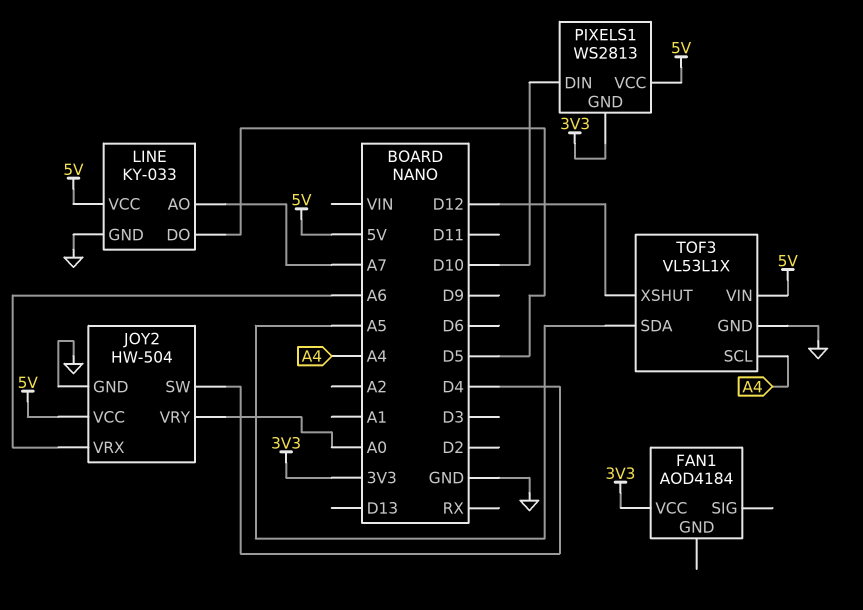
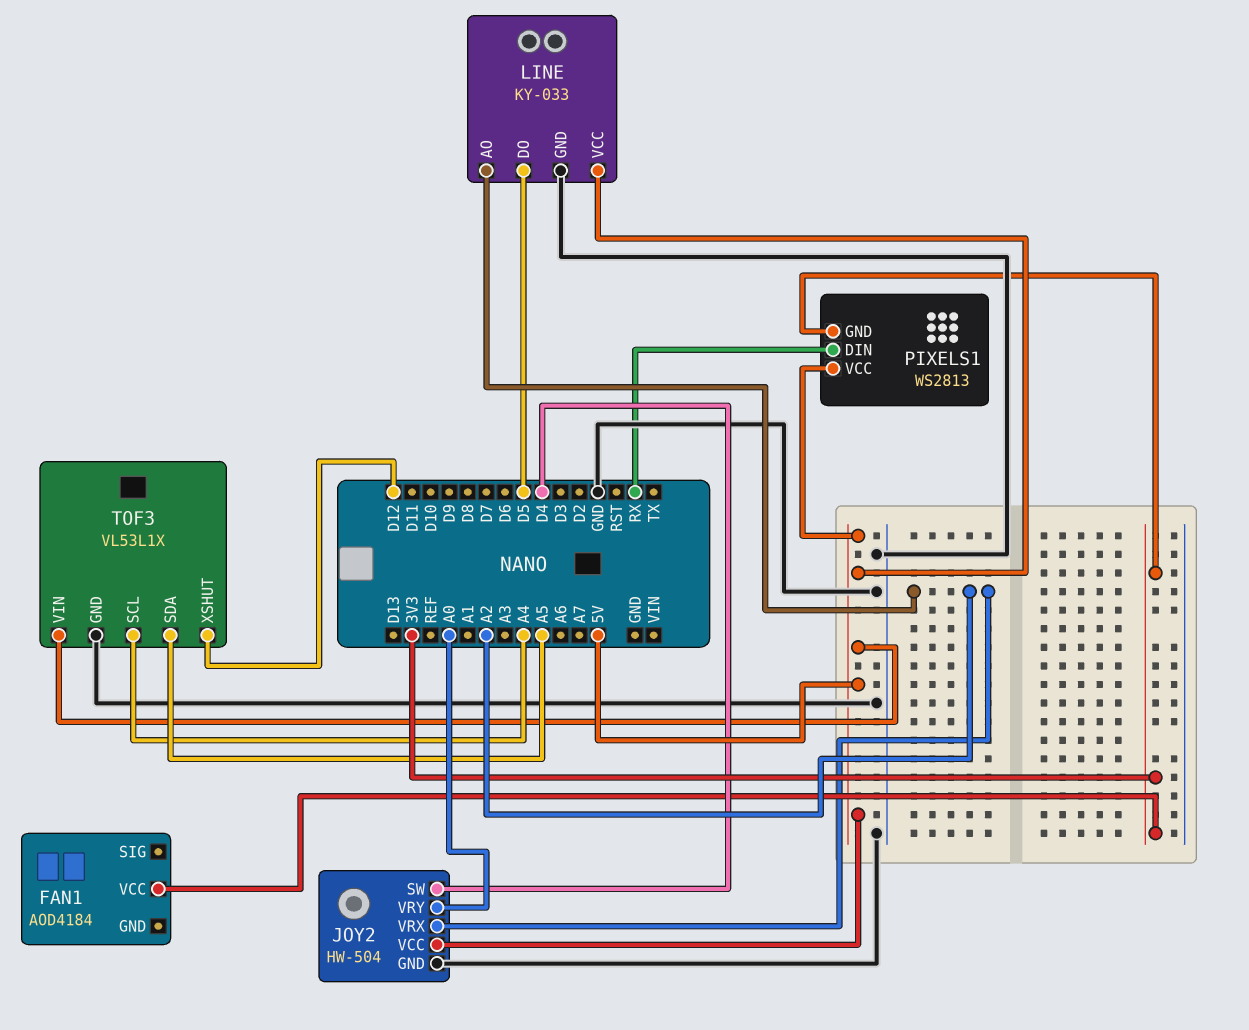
JOY2 pin VRX: A6 -> A2
LINE pin AO: A7 -> A2
PIXELS1 pin DIN: D10 -> RX

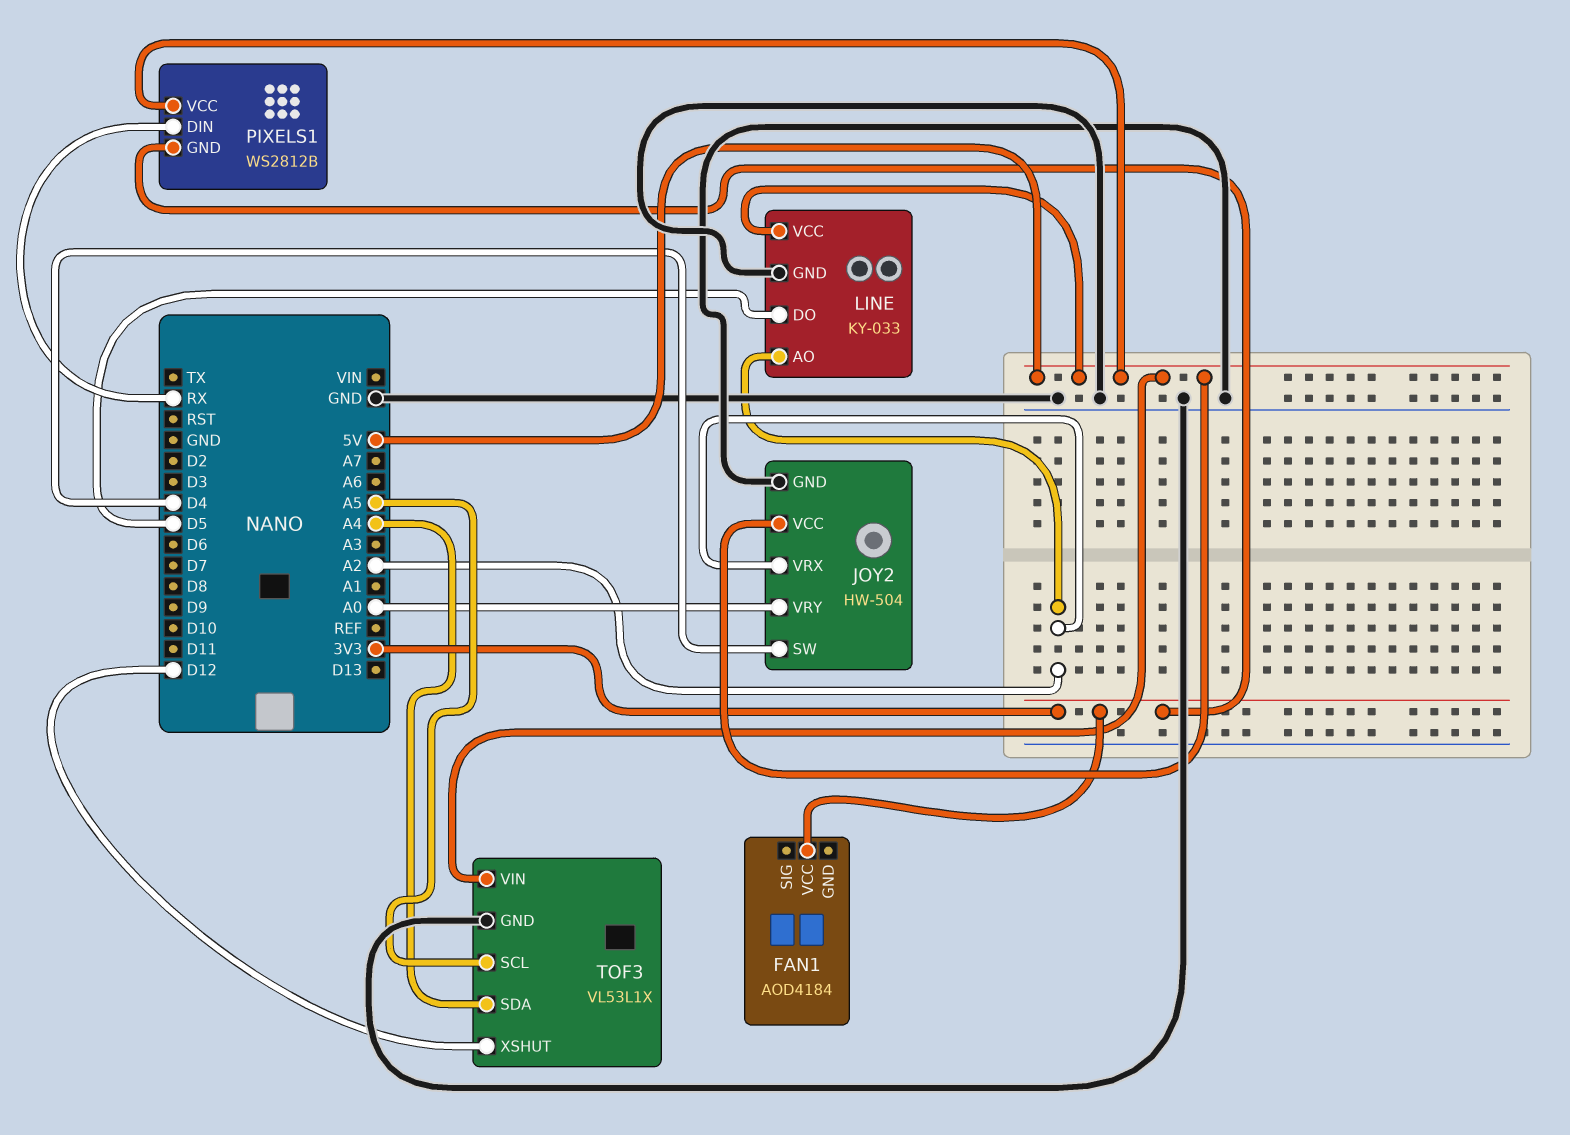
PIXELS1: WS2813 -> WS2812B
TOF3 pin SCL: A4 -> A5
TOF3 pin SDA: A5 -> A4

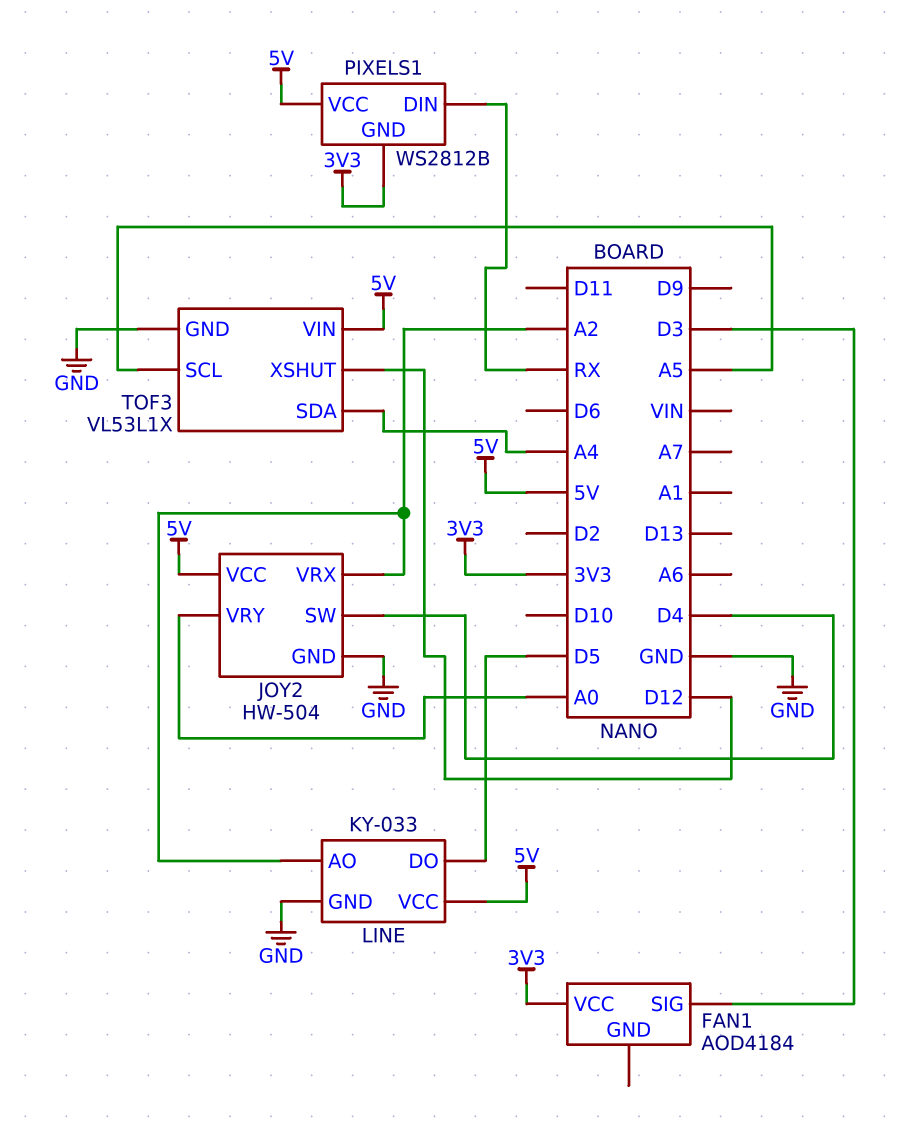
FAN1 pin SIG: none -> D3

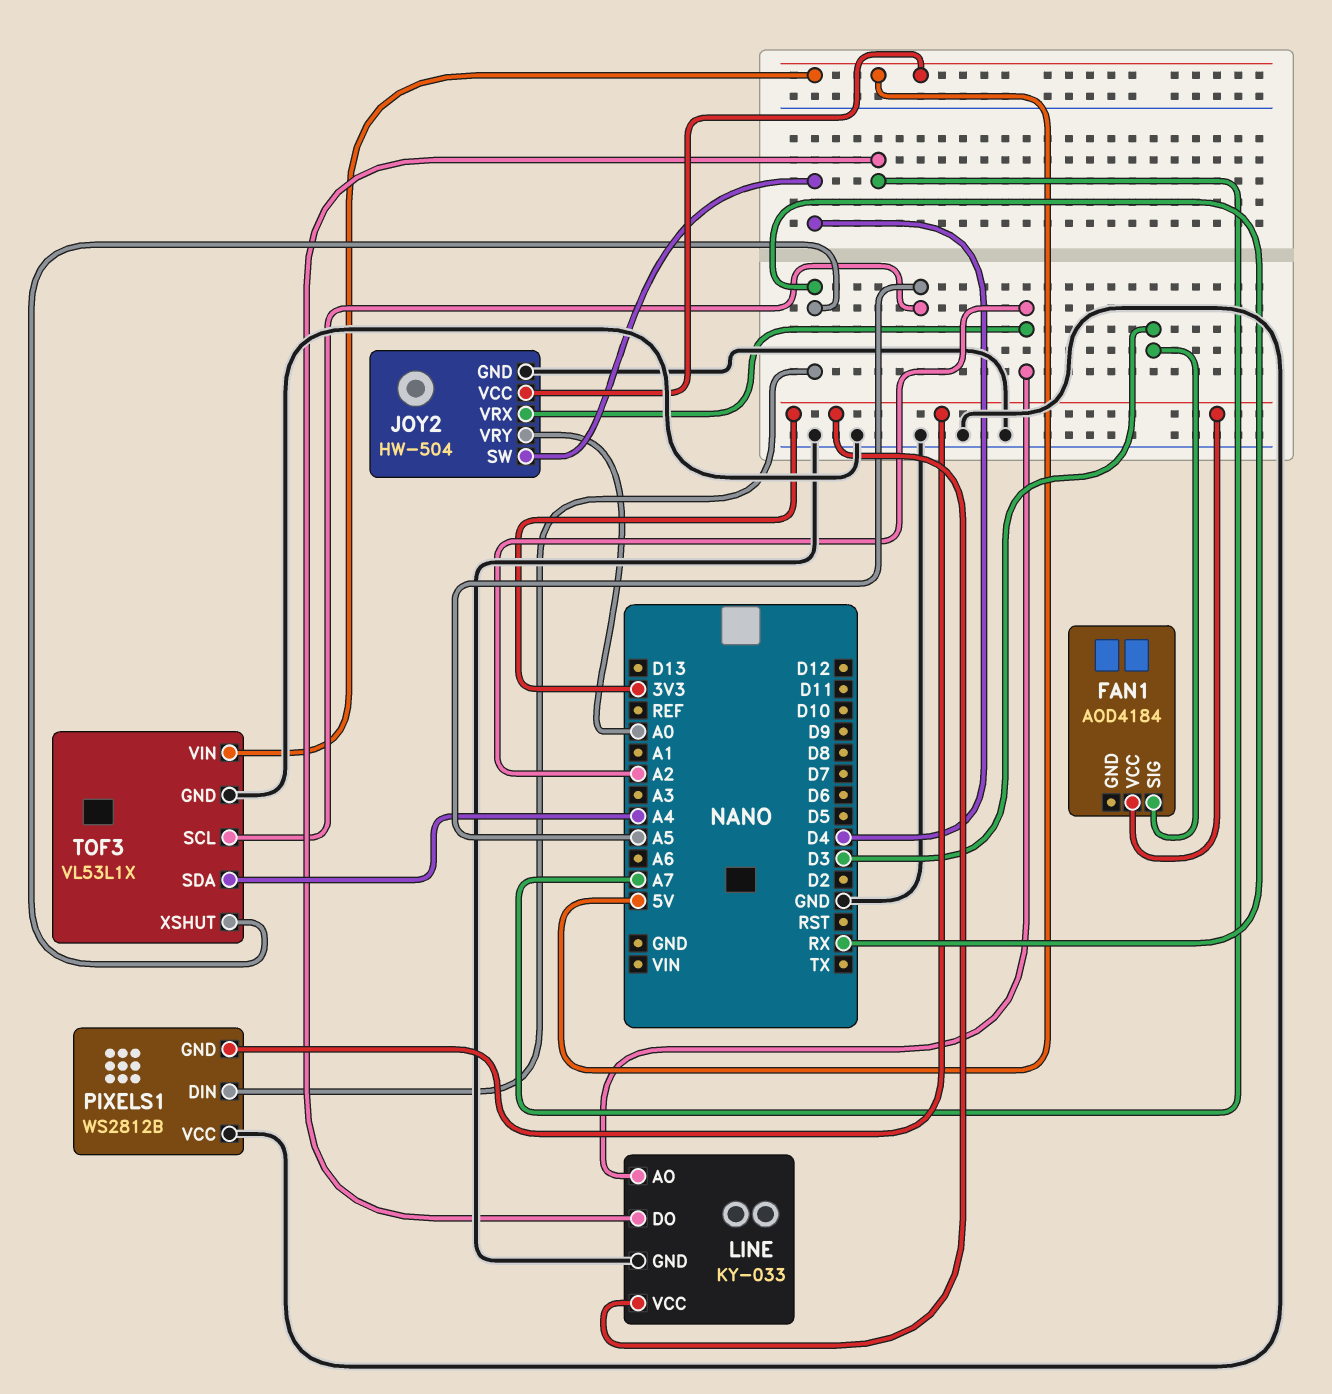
LINE pin DO: D5 -> A7
LINE pin VCC: 5V -> 3V3
PIXELS1 pin VCC: 5V -> GND
TOF3 pin XSHUT: D12 -> RX

